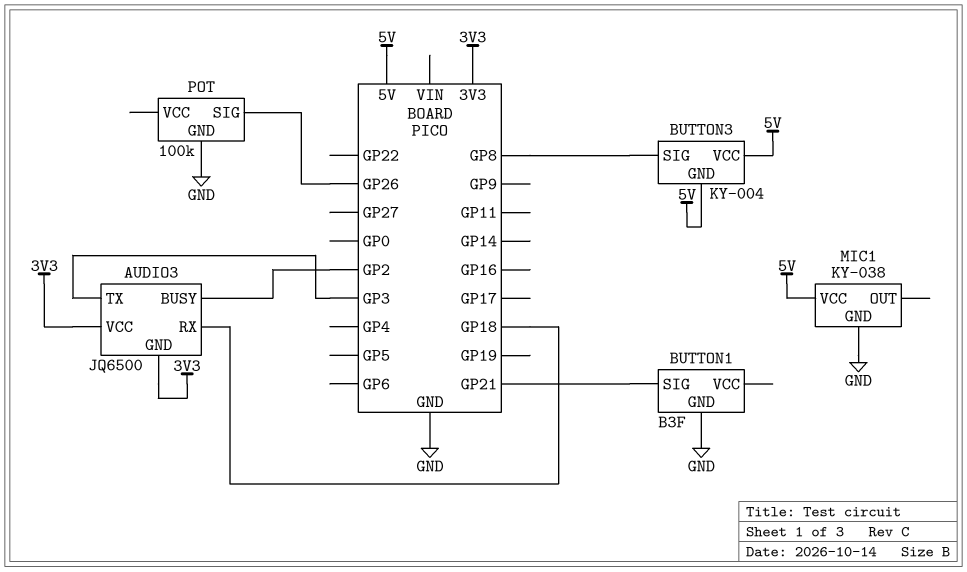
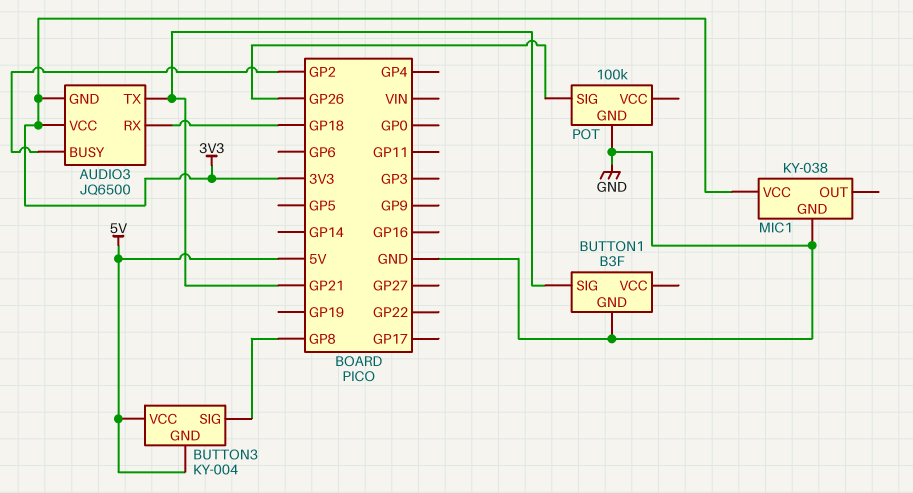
AUDIO3 pin TX: GP3 -> GP21
MIC1 pin VCC: 5V -> 3V3

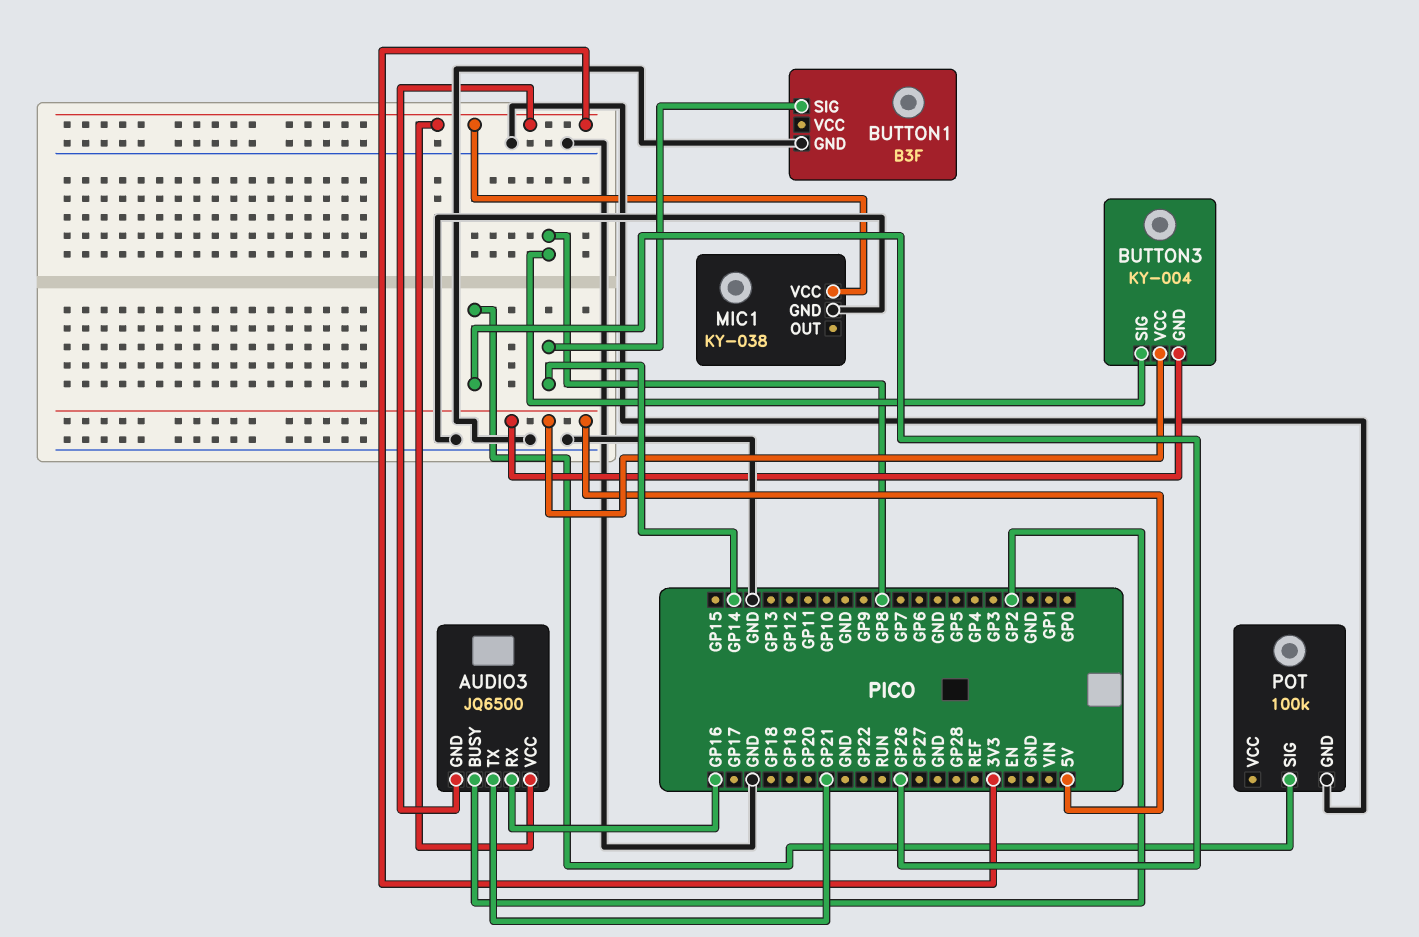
AUDIO3 pin RX: GP18 -> GP16
BUTTON1 pin SIG: GP21 -> GP14

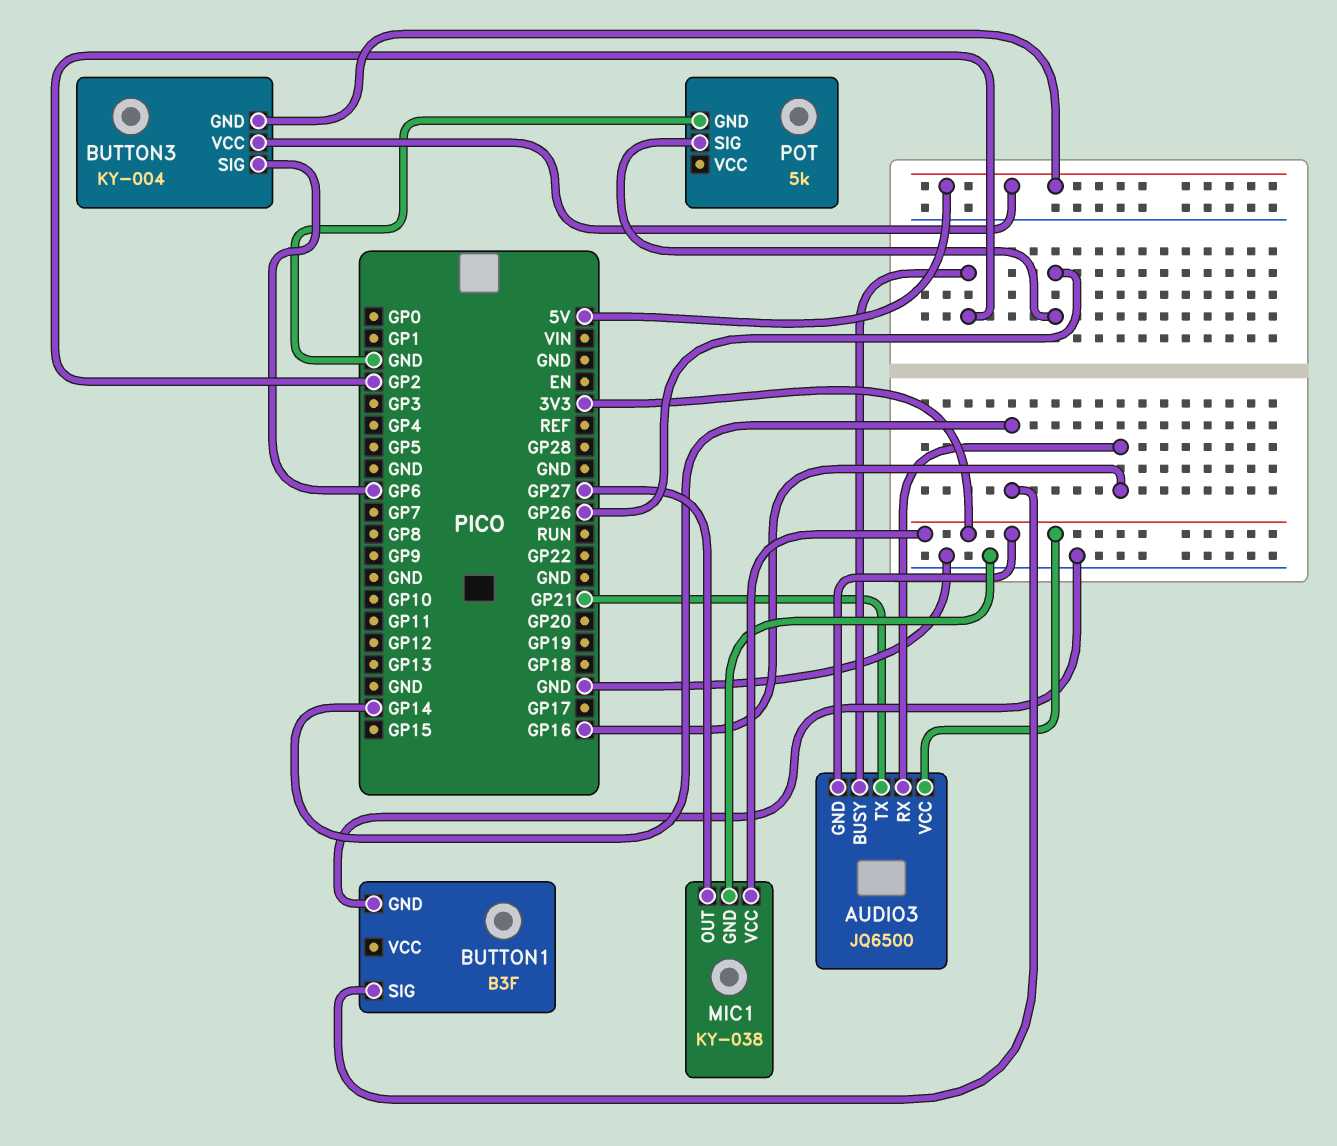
BUTTON3 pin SIG: GP8 -> GP6
MIC1 pin OUT: none -> GP27
POT: 100k -> 5k

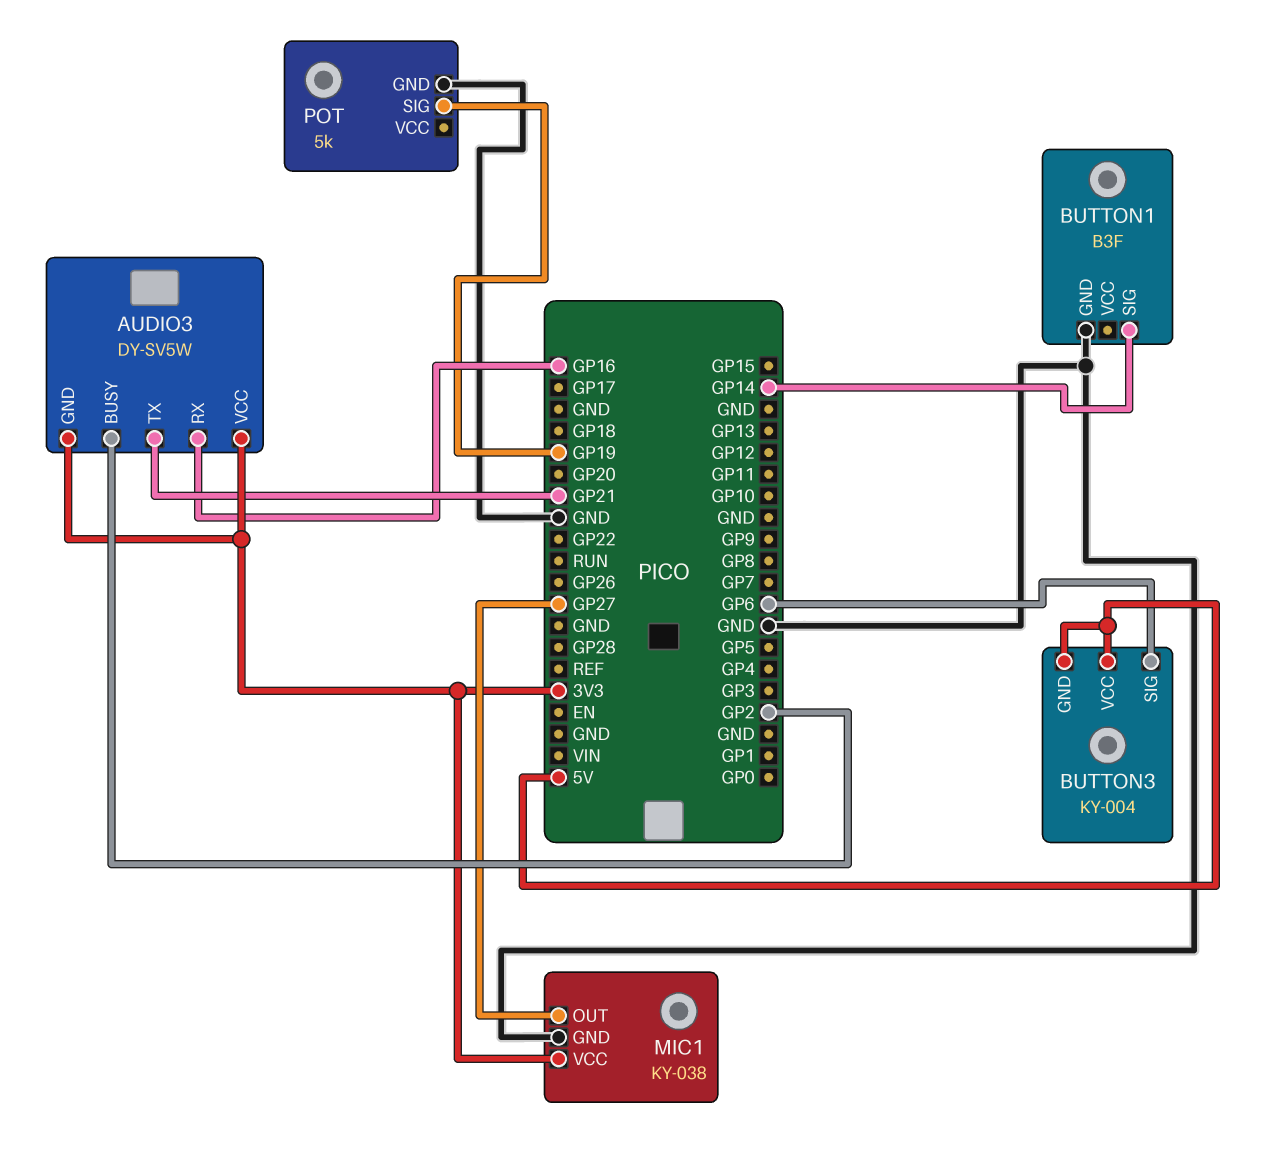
AUDIO3: JQ6500 -> DY-SV5W
POT pin SIG: GP26 -> GP19

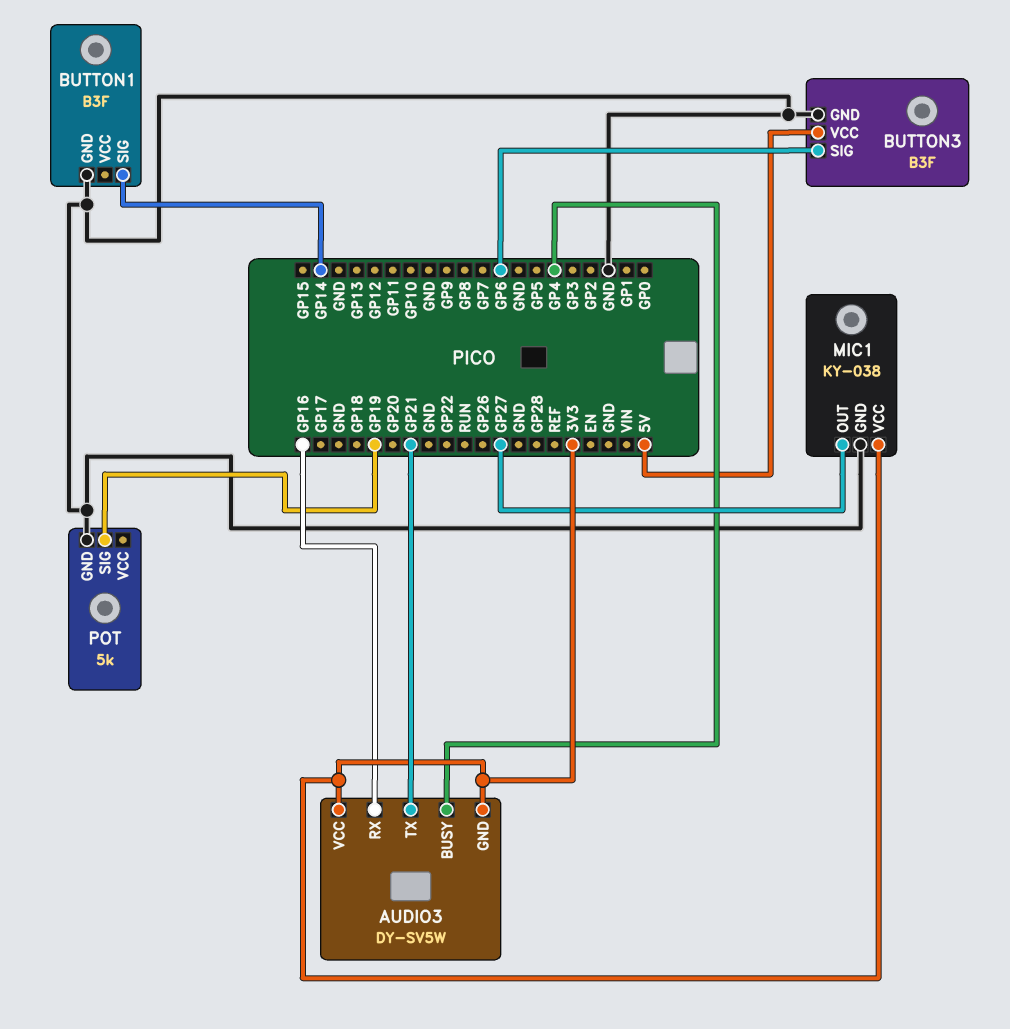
AUDIO3 pin BUSY: GP2 -> GP4
BUTTON3: KY-004 -> B3F
BUTTON3 pin GND: 5V -> GND

